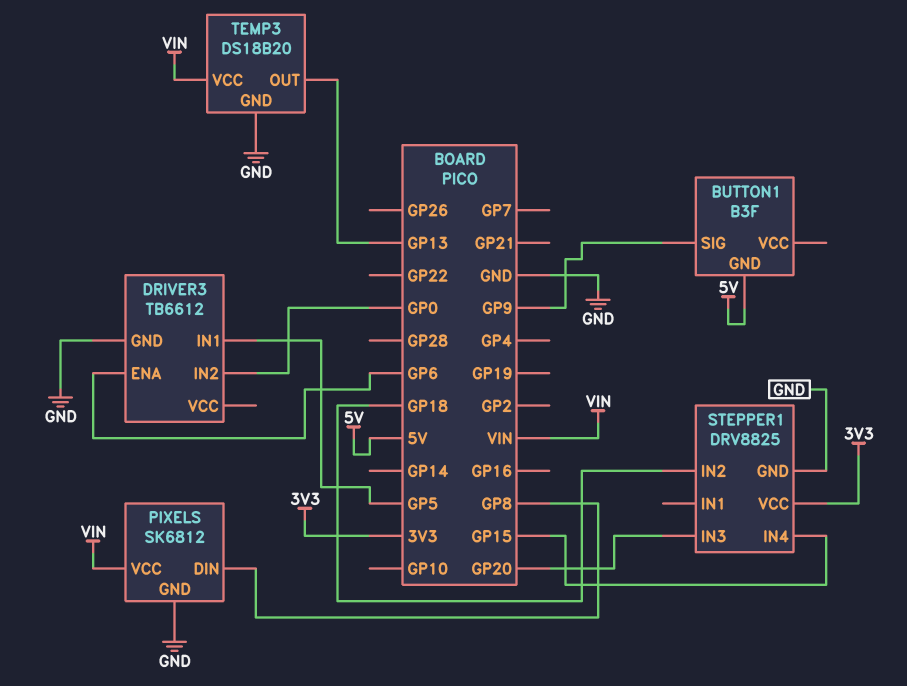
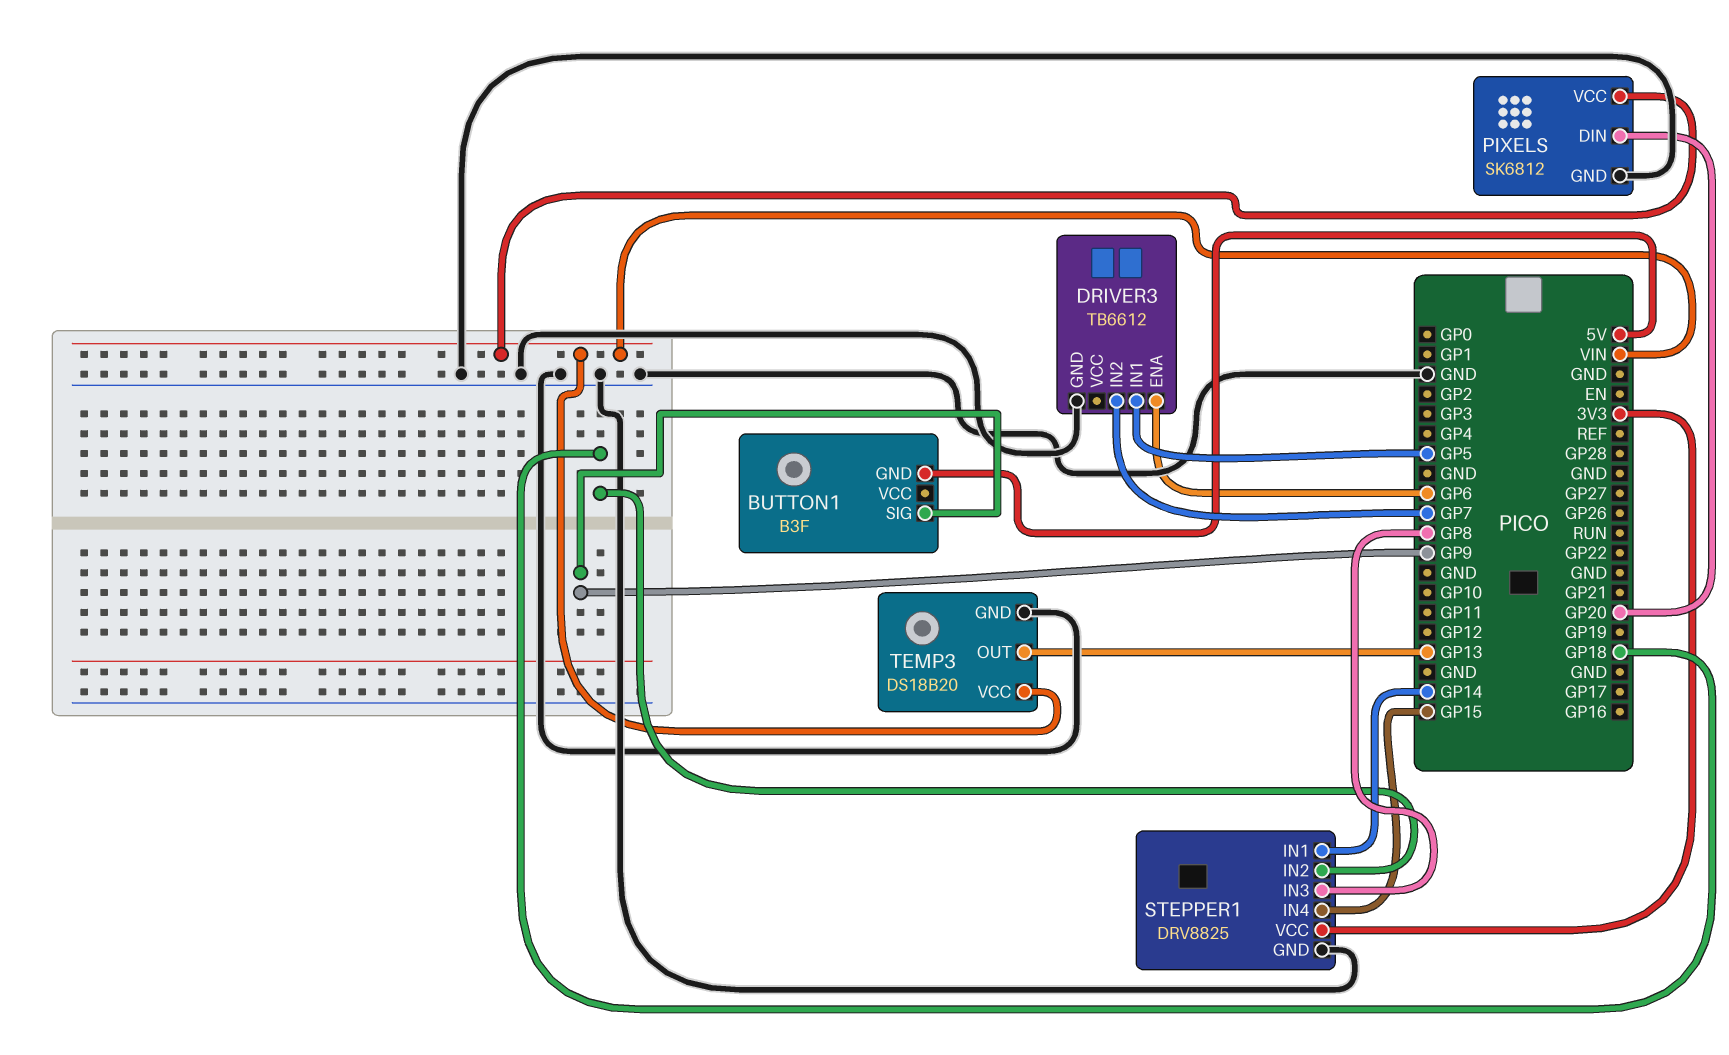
DRIVER3 pin IN2: GP0 -> GP7
PIXELS pin DIN: GP8 -> GP20
STEPPER1 pin IN1: none -> GP14
STEPPER1 pin IN3: GP20 -> GP8

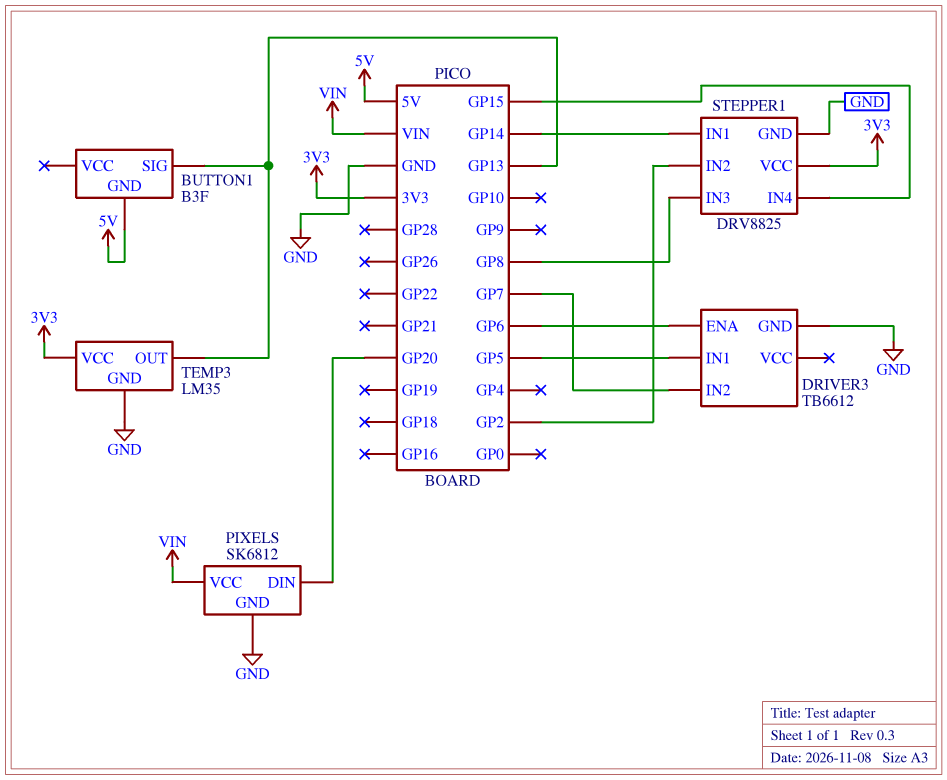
BUTTON1 pin SIG: GP9 -> GP13
STEPPER1 pin IN2: GP18 -> GP2
TEMP3: DS18B20 -> LM35
TEMP3 pin VCC: VIN -> 3V3

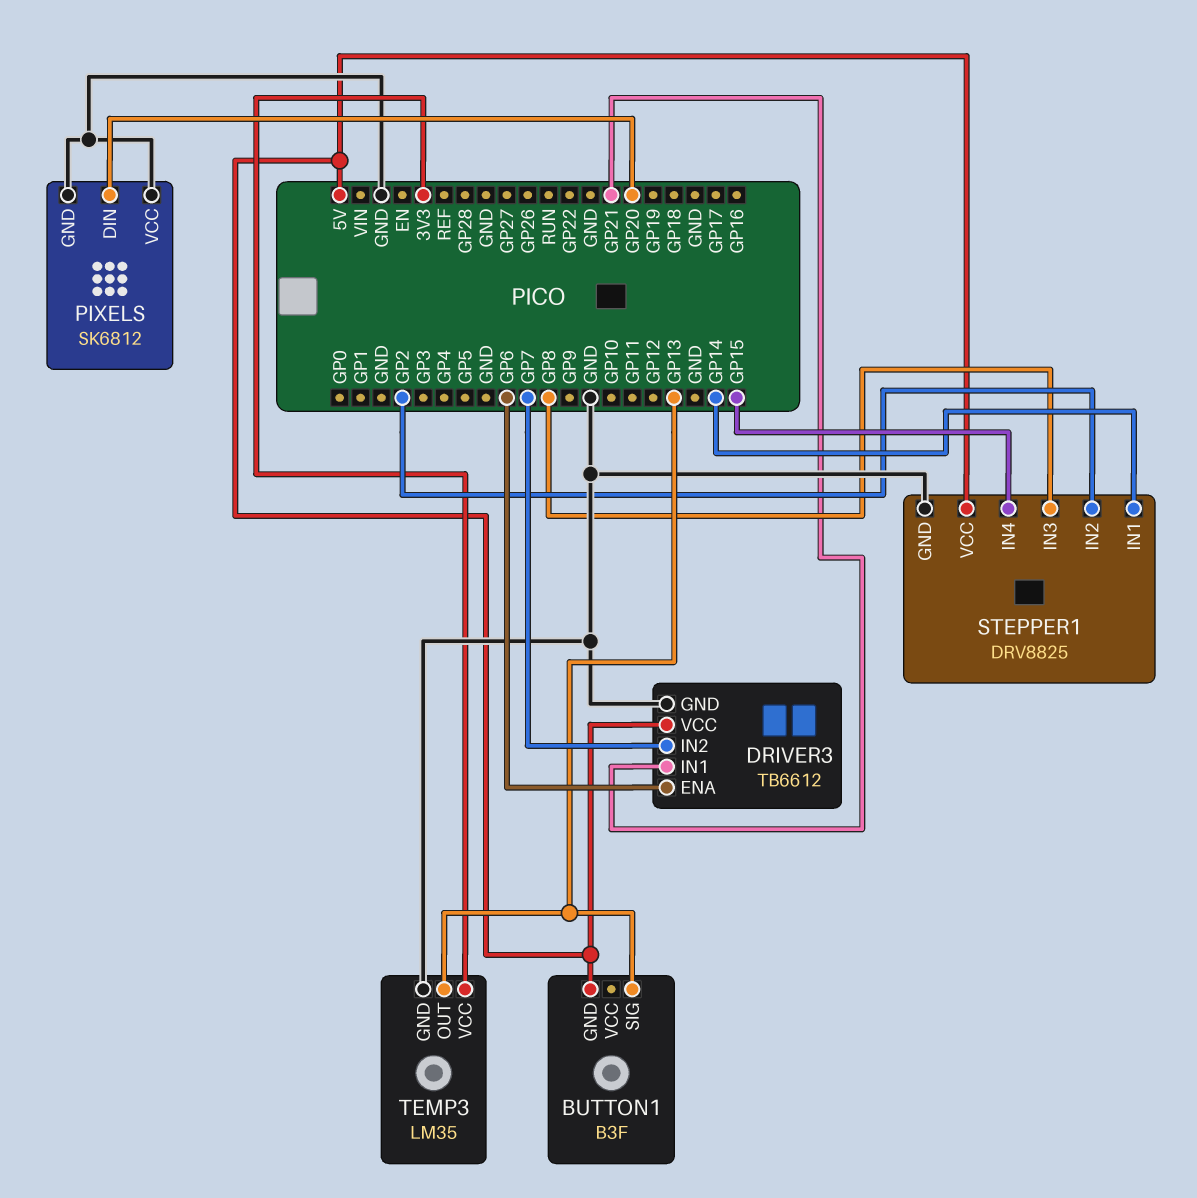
DRIVER3 pin IN1: GP5 -> GP21
DRIVER3 pin VCC: none -> 5V
PIXELS pin VCC: VIN -> GND
STEPPER1 pin VCC: 3V3 -> 5V

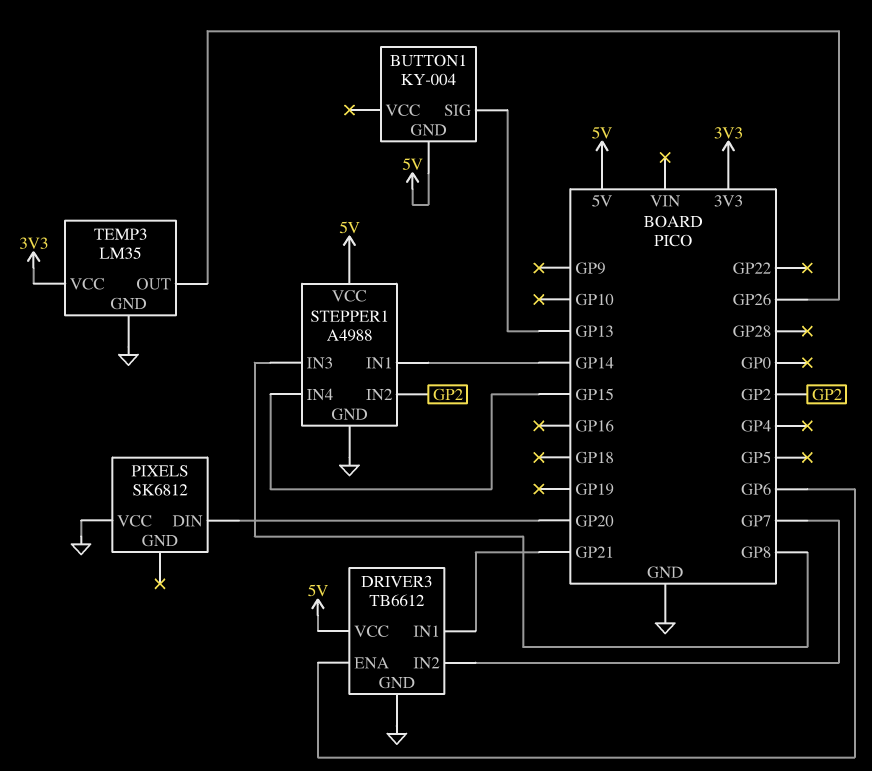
BUTTON1: B3F -> KY-004
PIXELS pin GND: GND -> none
STEPPER1: DRV8825 -> A4988
TEMP3 pin OUT: GP13 -> GP26

